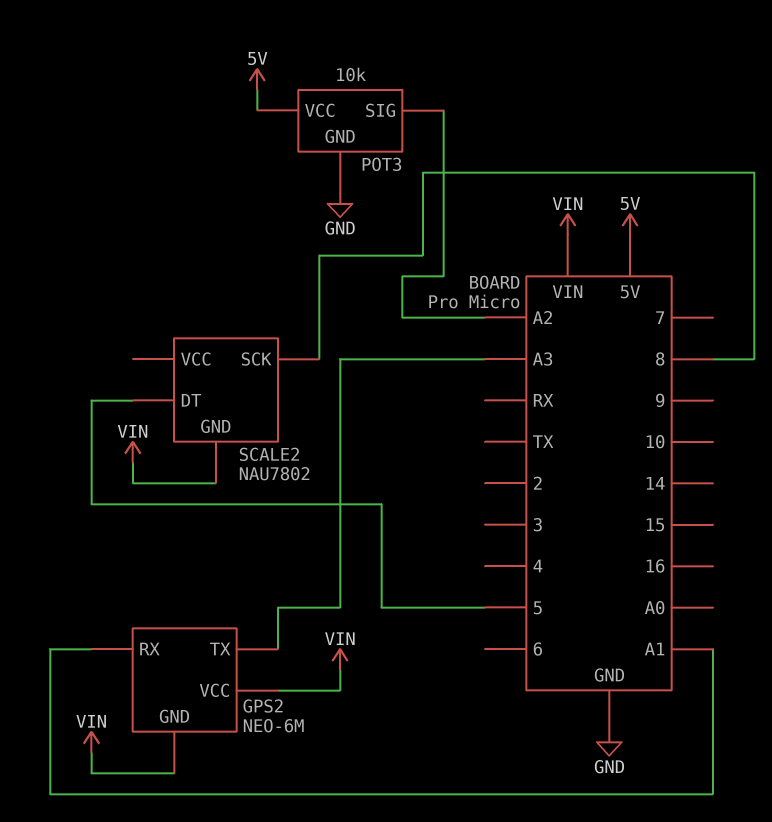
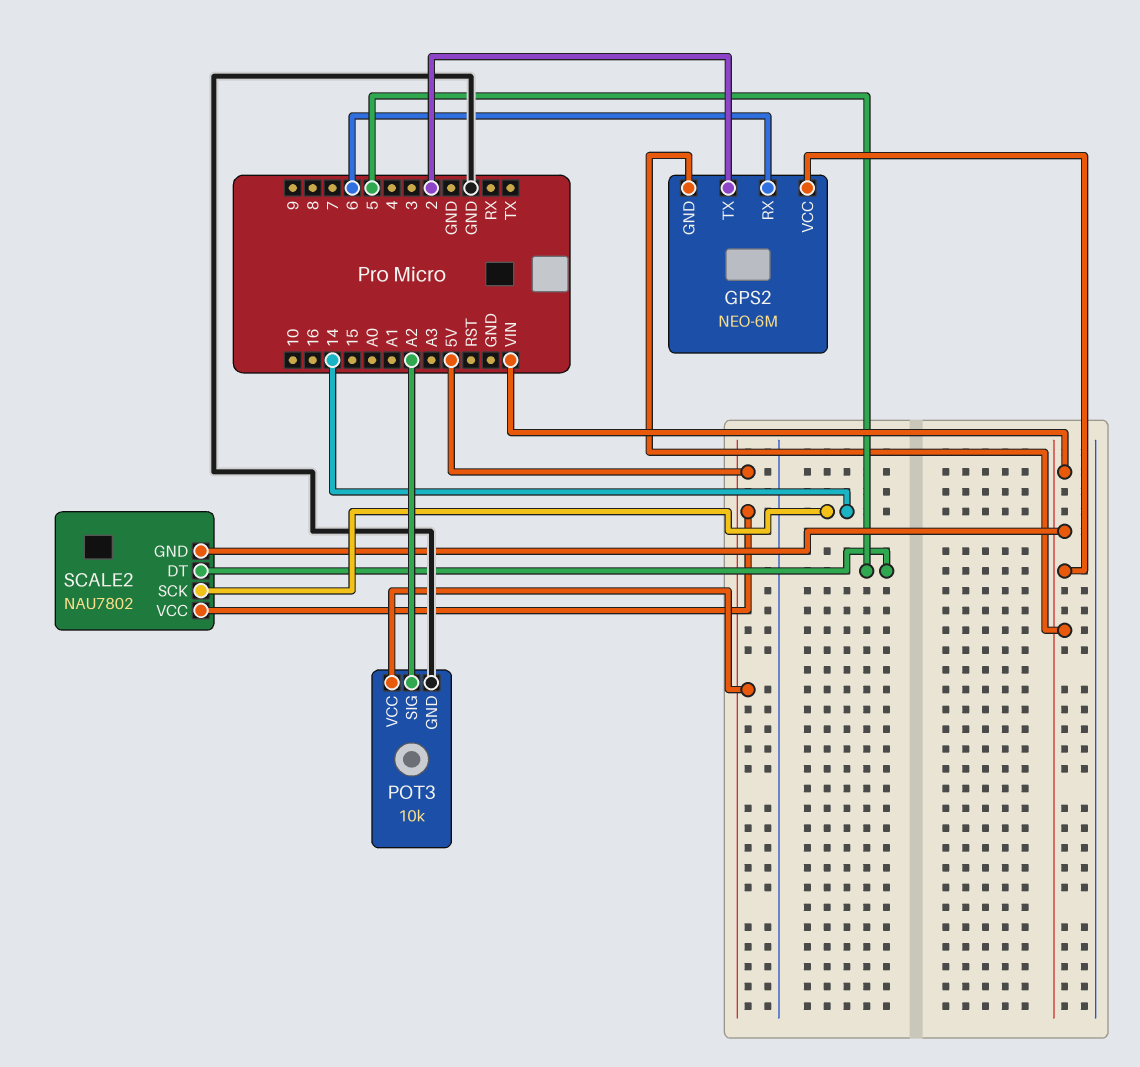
GPS2 pin RX: A1 -> 6
GPS2 pin TX: A3 -> 2
SCALE2 pin SCK: 8 -> 14
SCALE2 pin VCC: none -> 5V

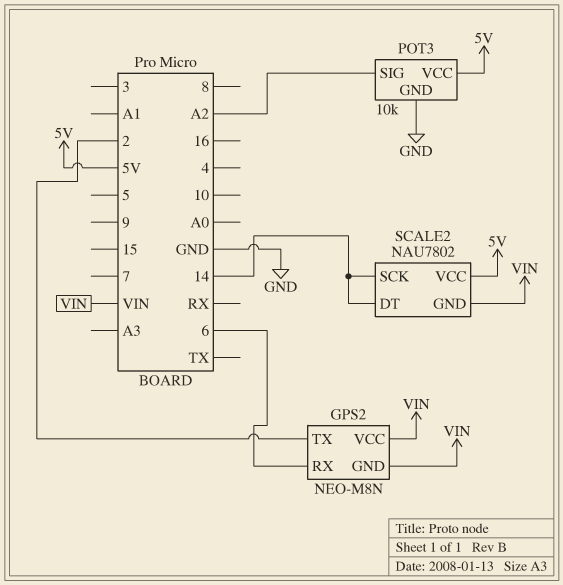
GPS2: NEO-6M -> NEO-M8N
SCALE2 pin DT: 5 -> 14

